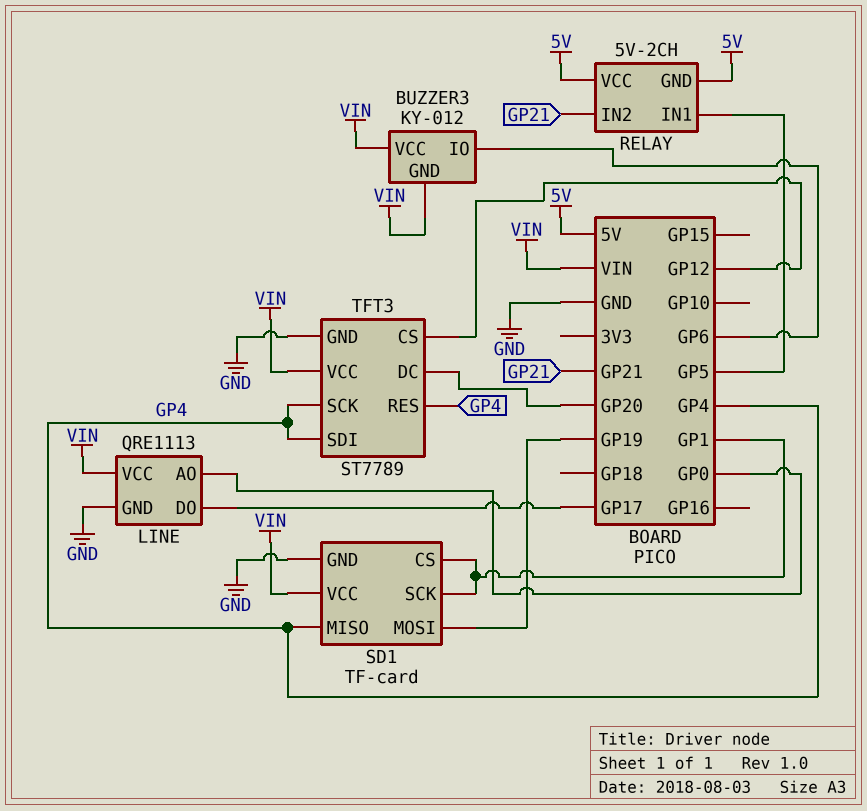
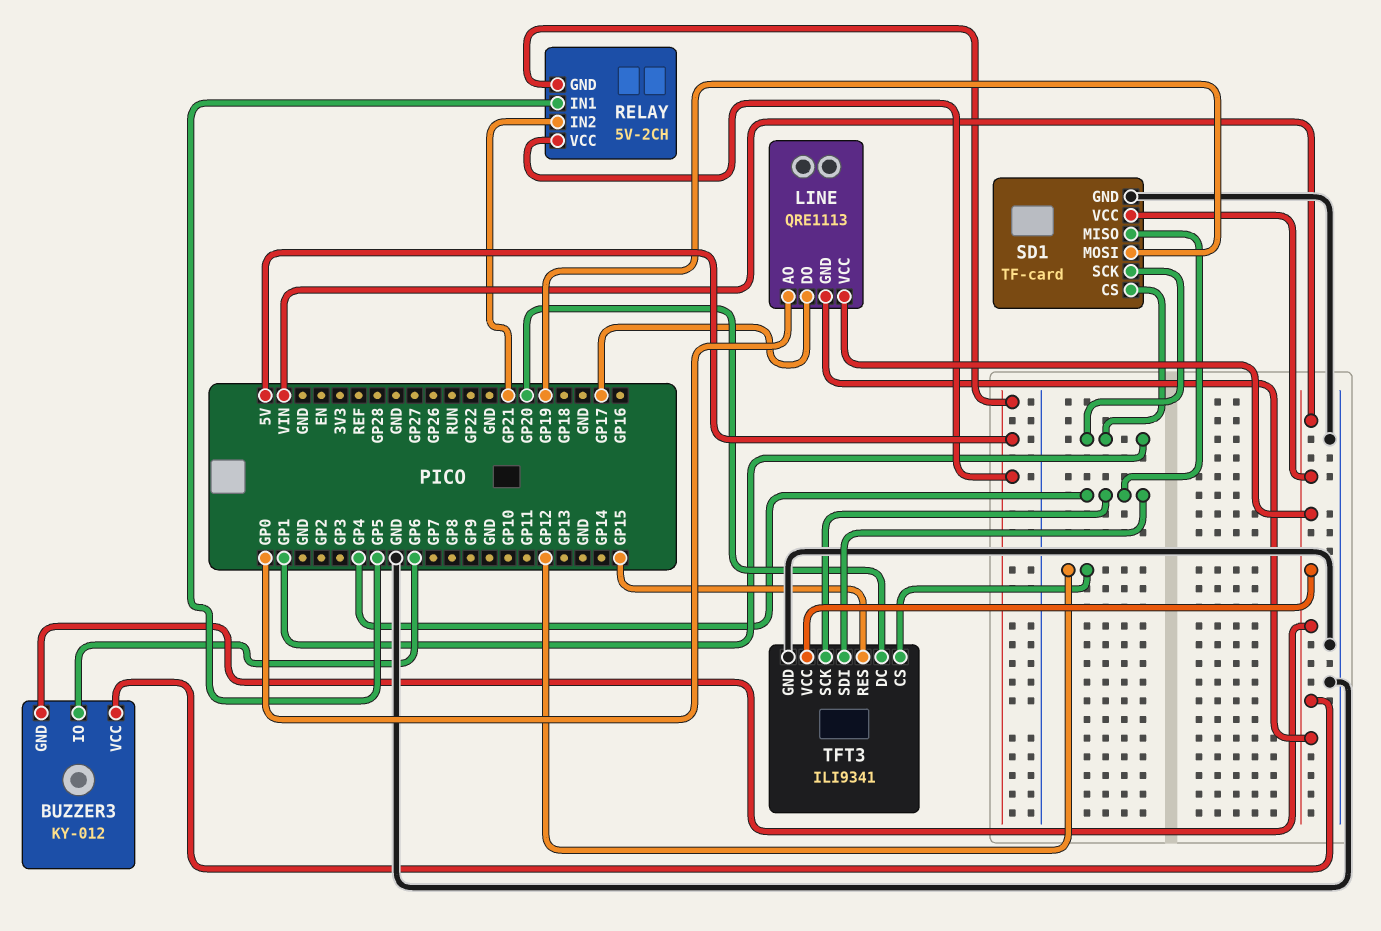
LINE pin GND: GND -> VIN
TFT3: ST7789 -> ILI9341
TFT3 pin RES: GP4 -> GP15

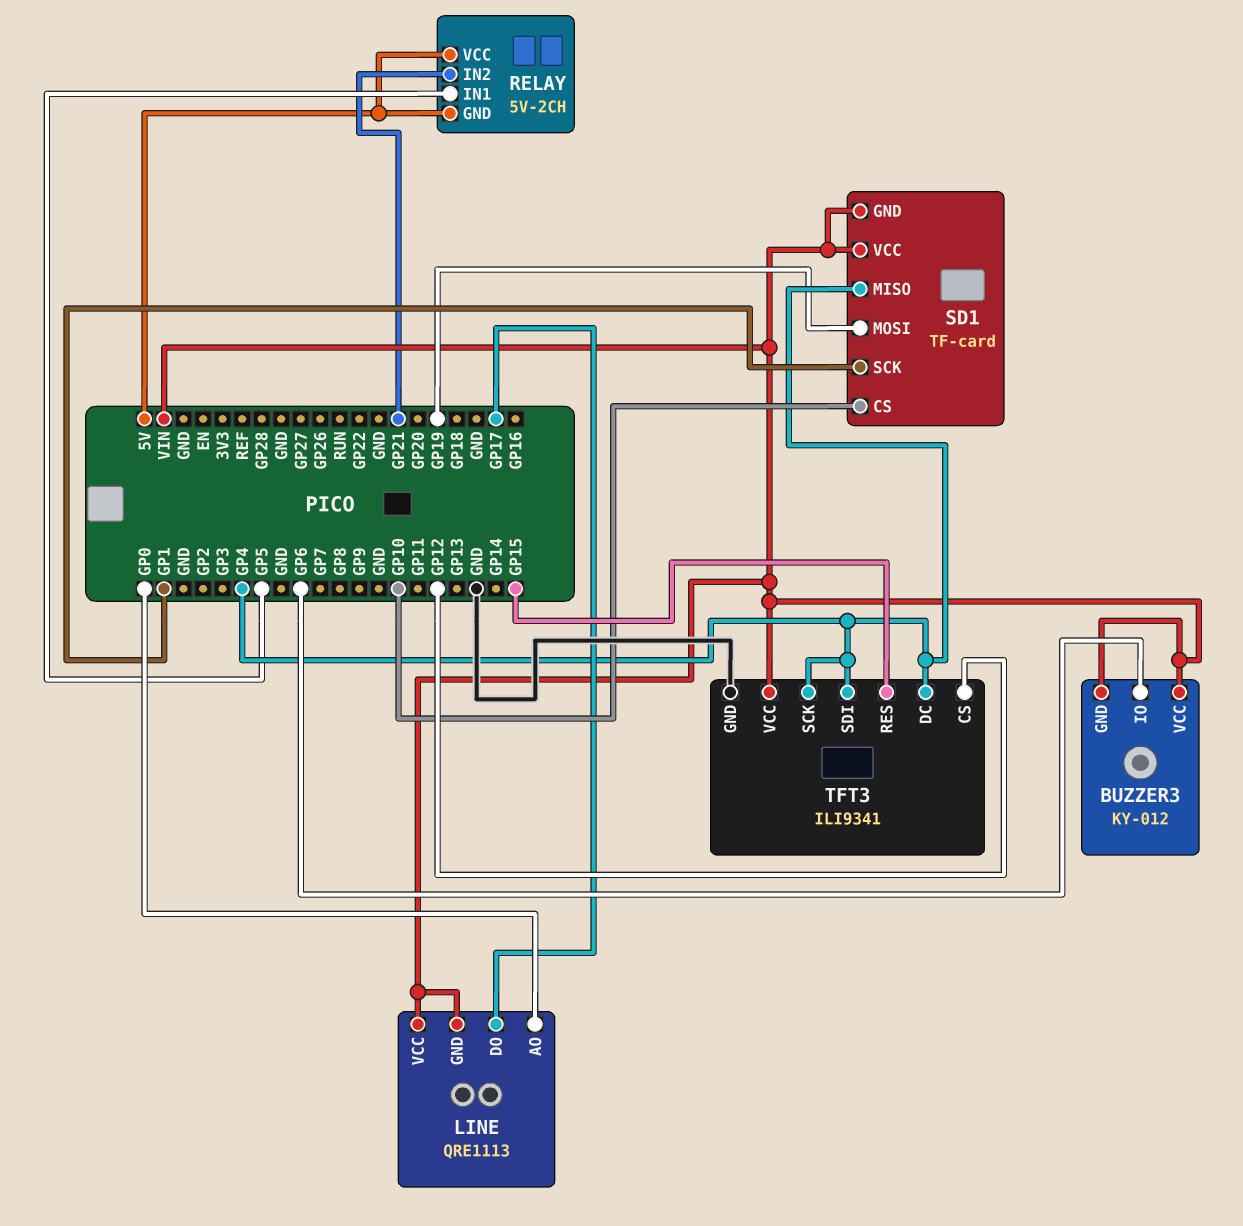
SD1 pin CS: GP1 -> GP10
SD1 pin GND: GND -> VIN
TFT3 pin DC: GP20 -> GP4

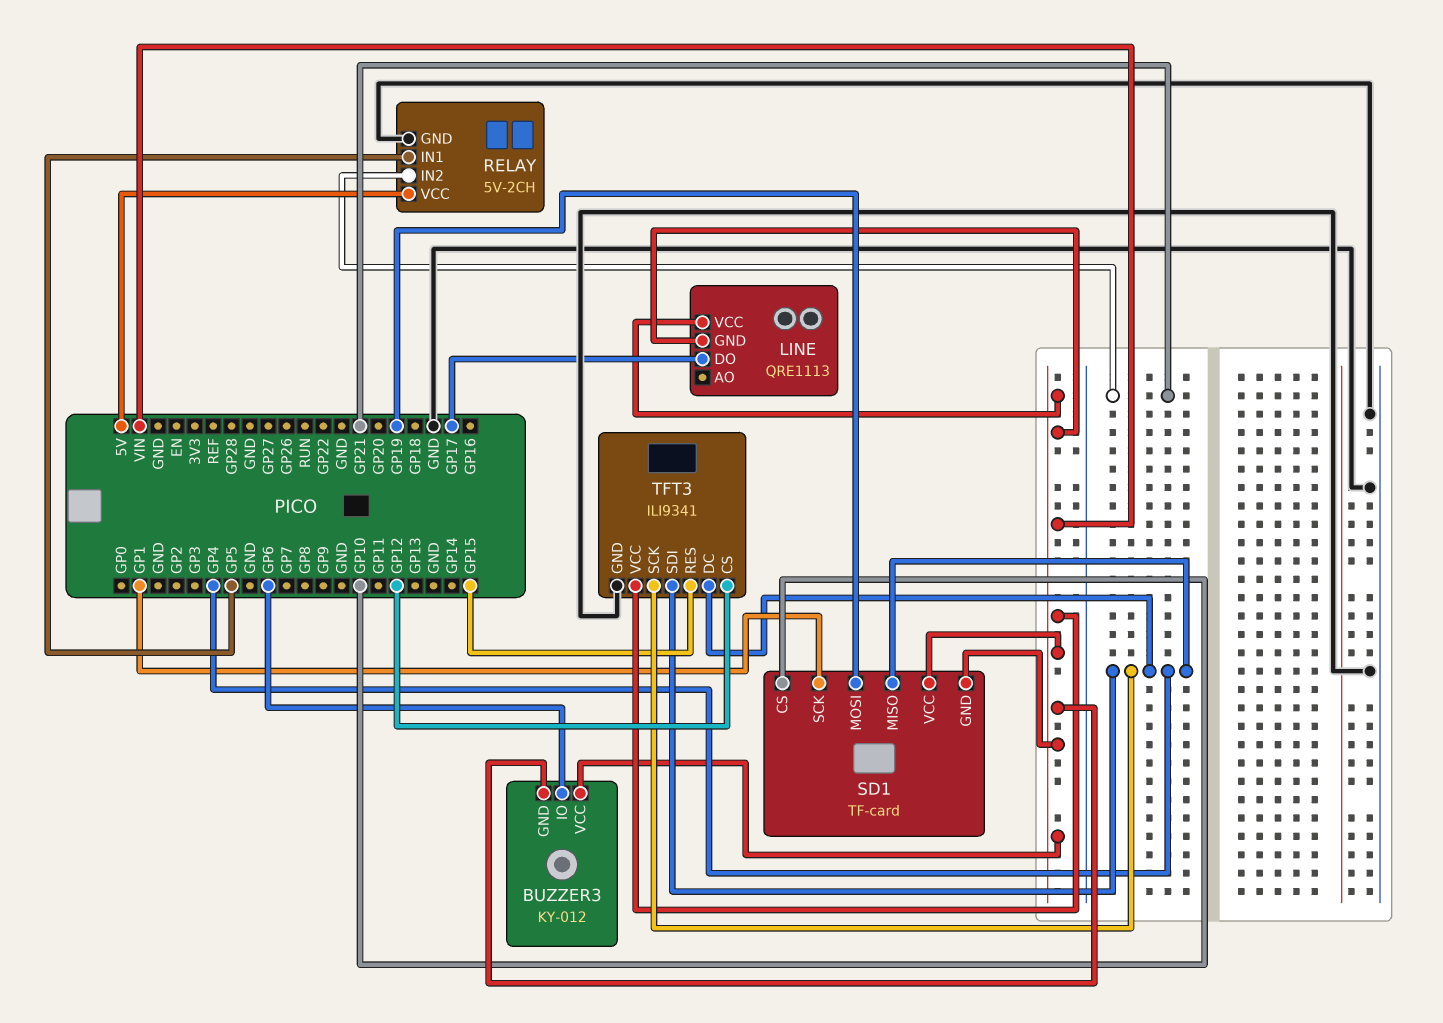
LINE pin AO: GP0 -> none
RELAY pin GND: 5V -> GND

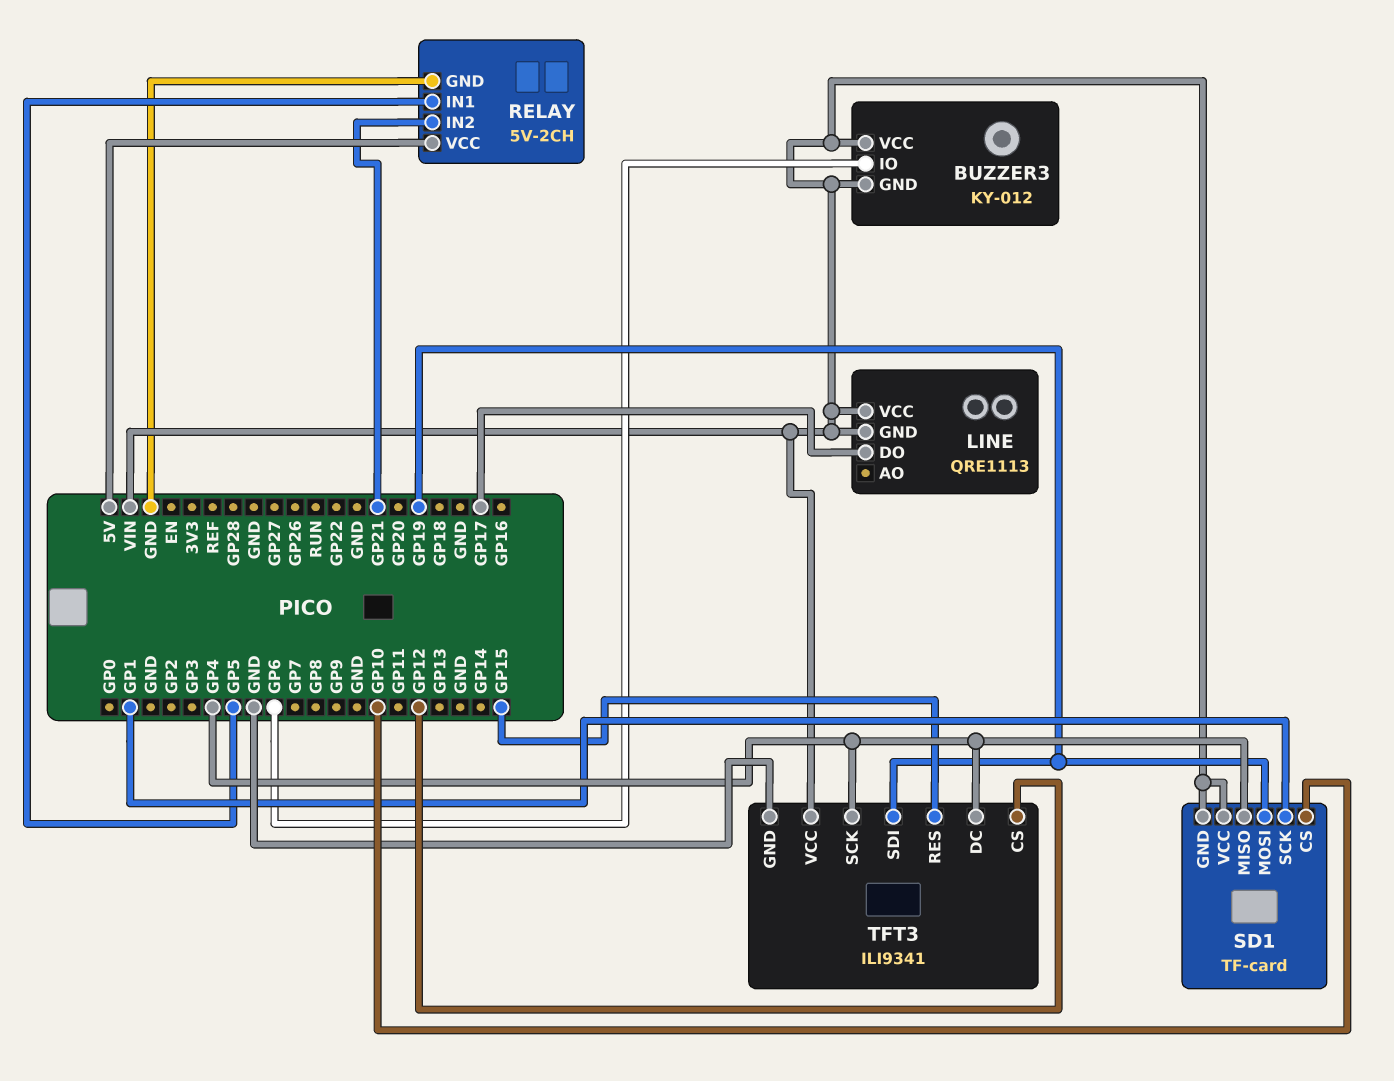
TFT3 pin SDI: GP4 -> GP19

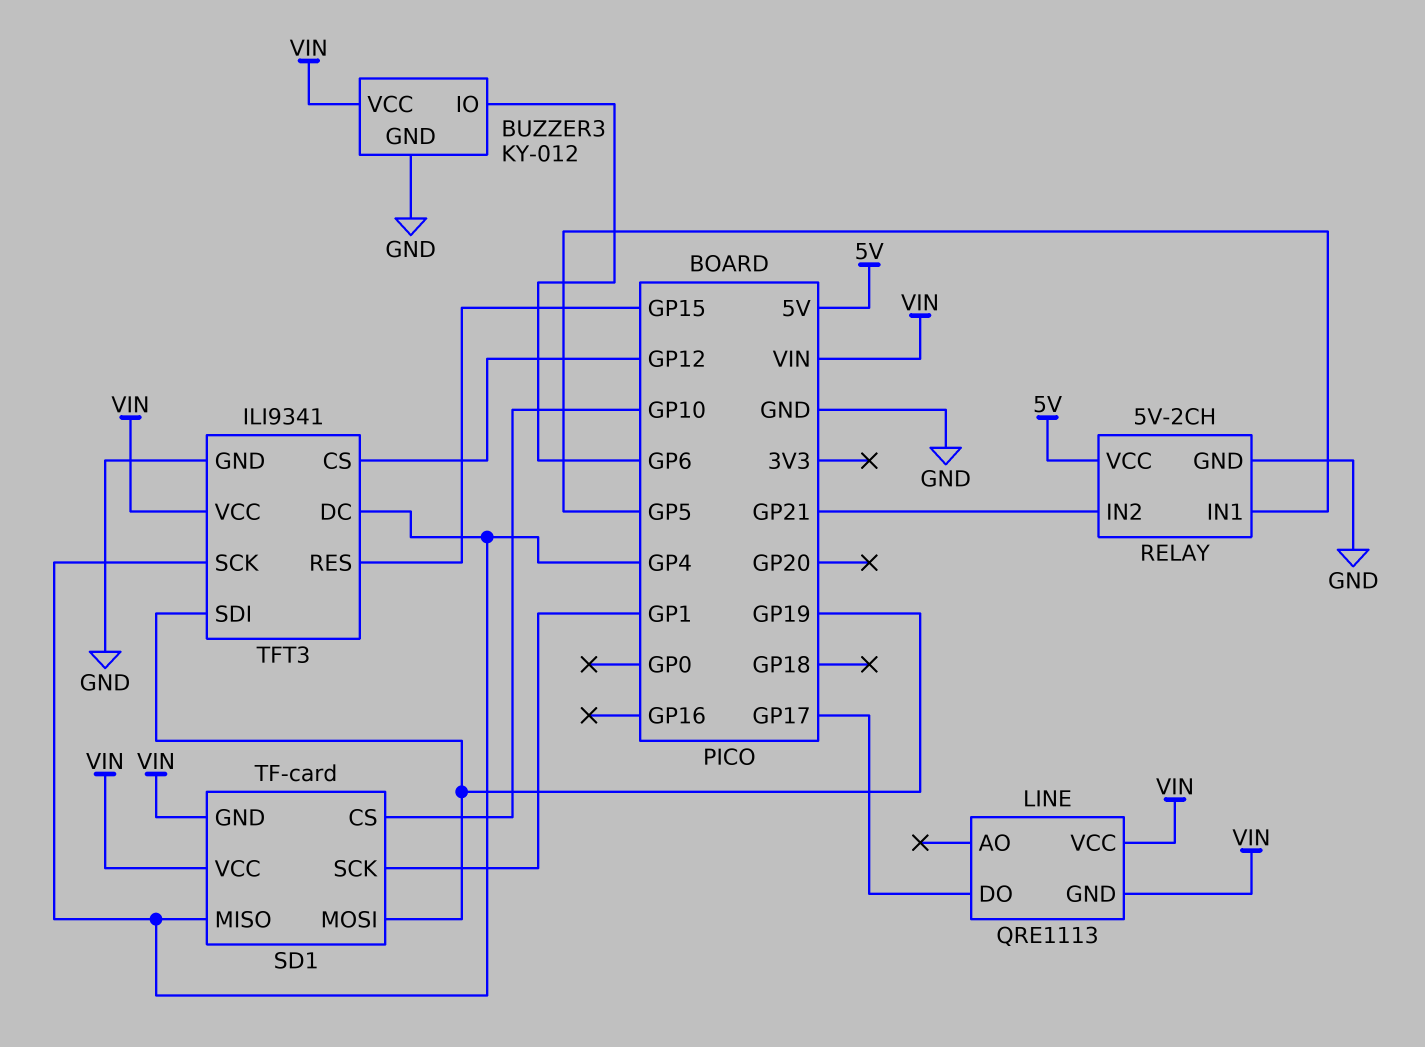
BUZZER3 pin GND: VIN -> GND

